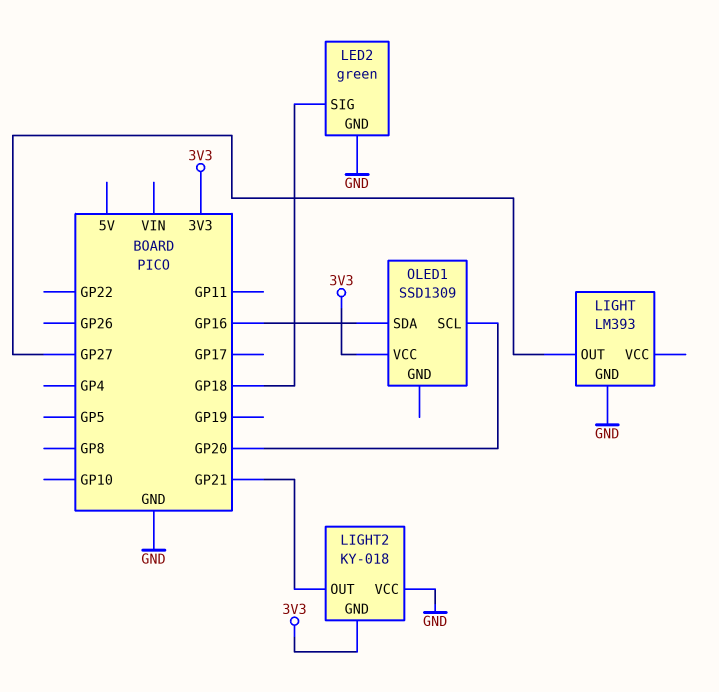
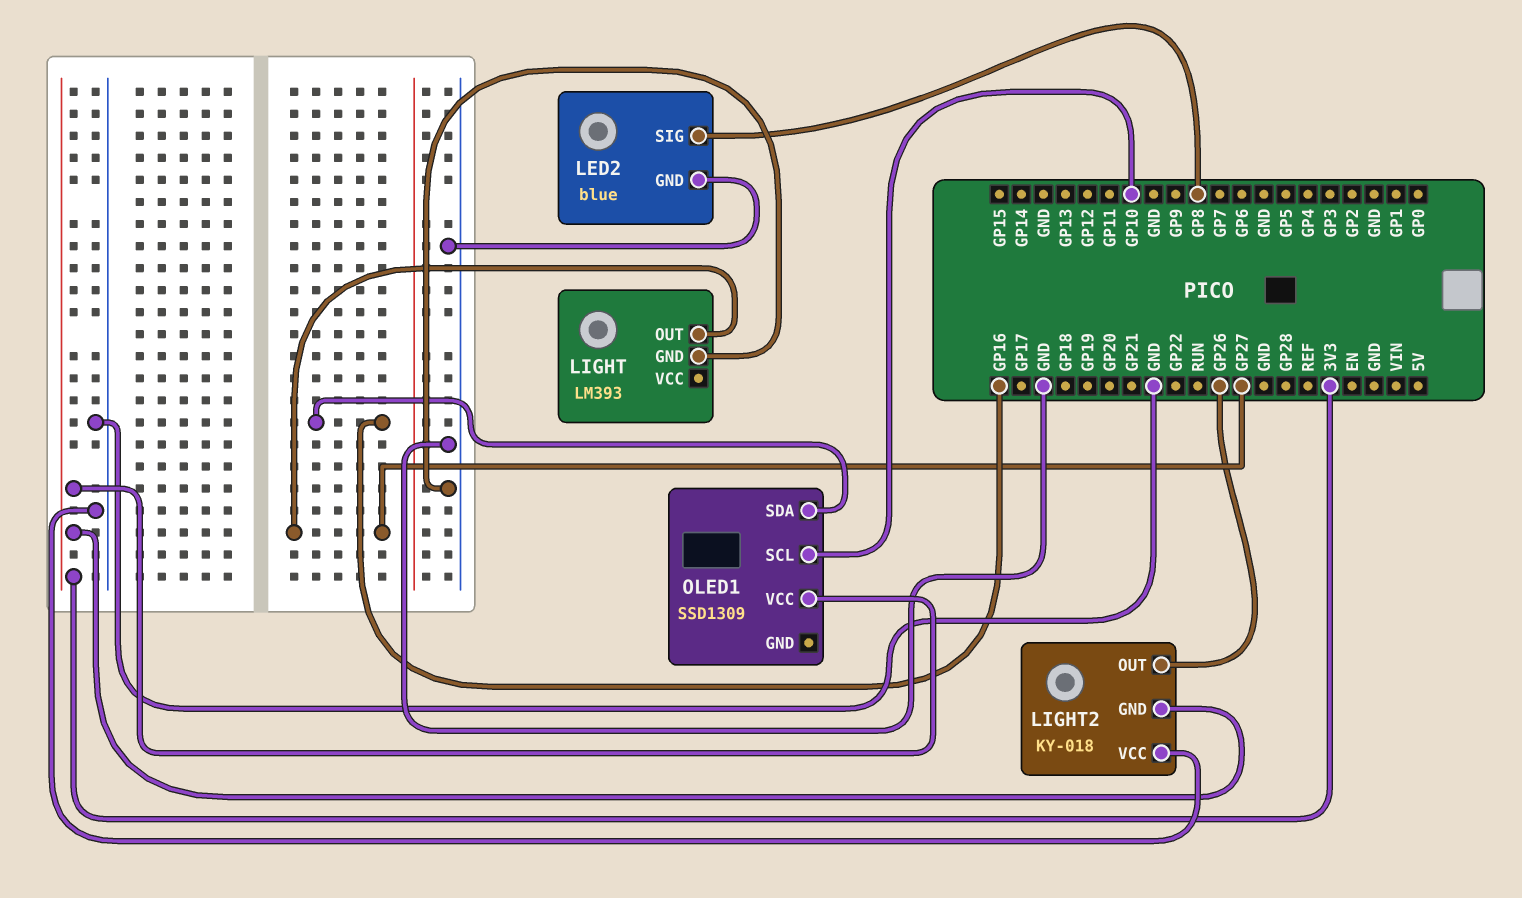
LED2: green -> blue
LED2 pin SIG: GP18 -> GP8
LIGHT2 pin OUT: GP21 -> GP26
OLED1 pin SCL: GP20 -> GP10

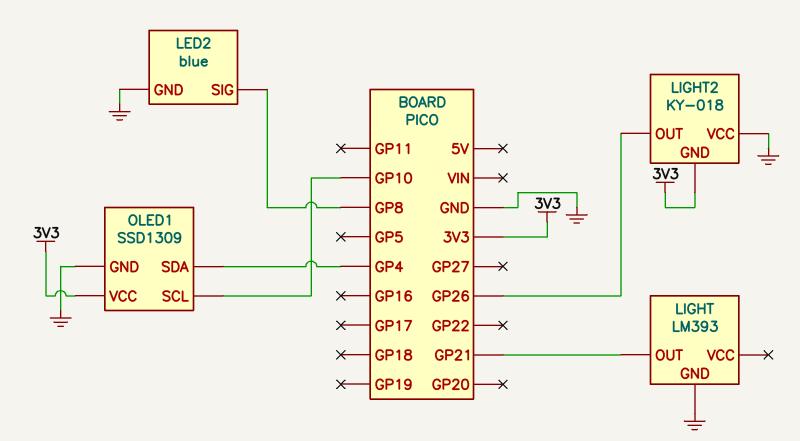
LIGHT pin OUT: GP27 -> GP21
OLED1 pin GND: none -> GND
OLED1 pin SDA: GP16 -> GP4

